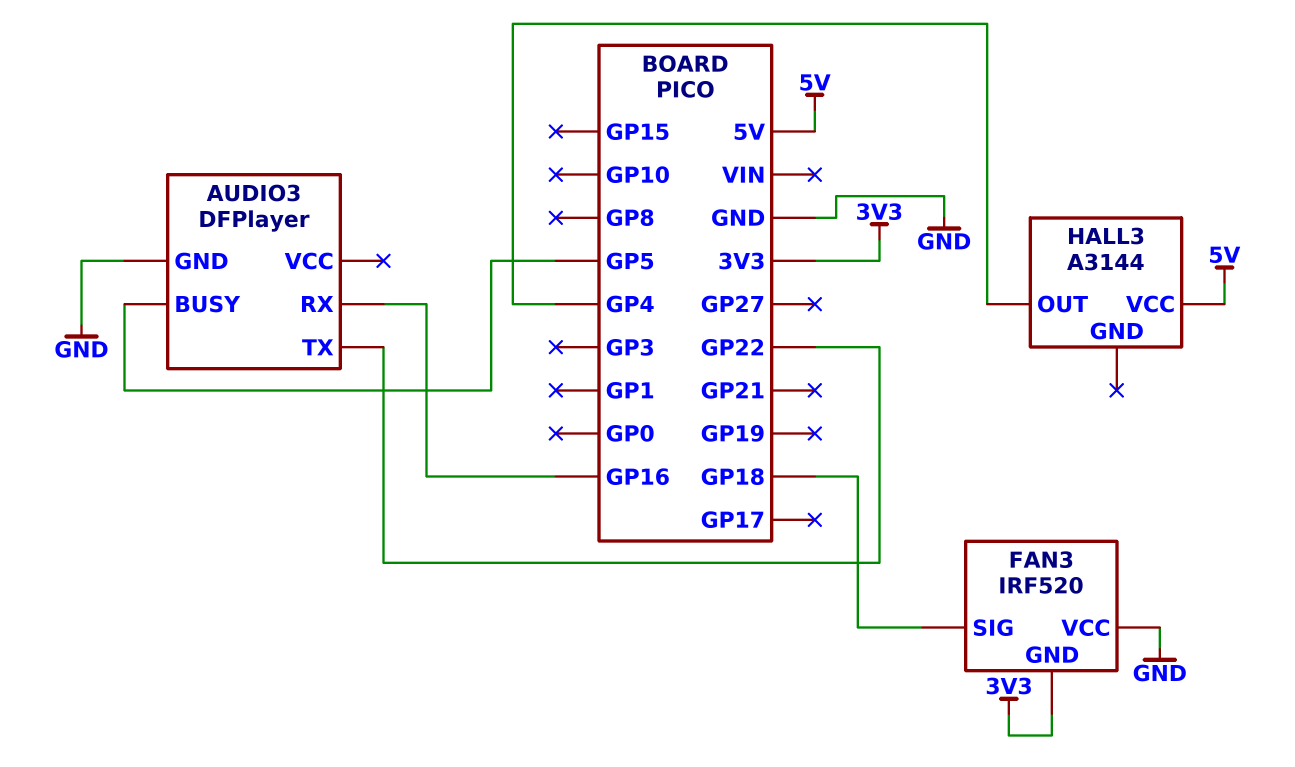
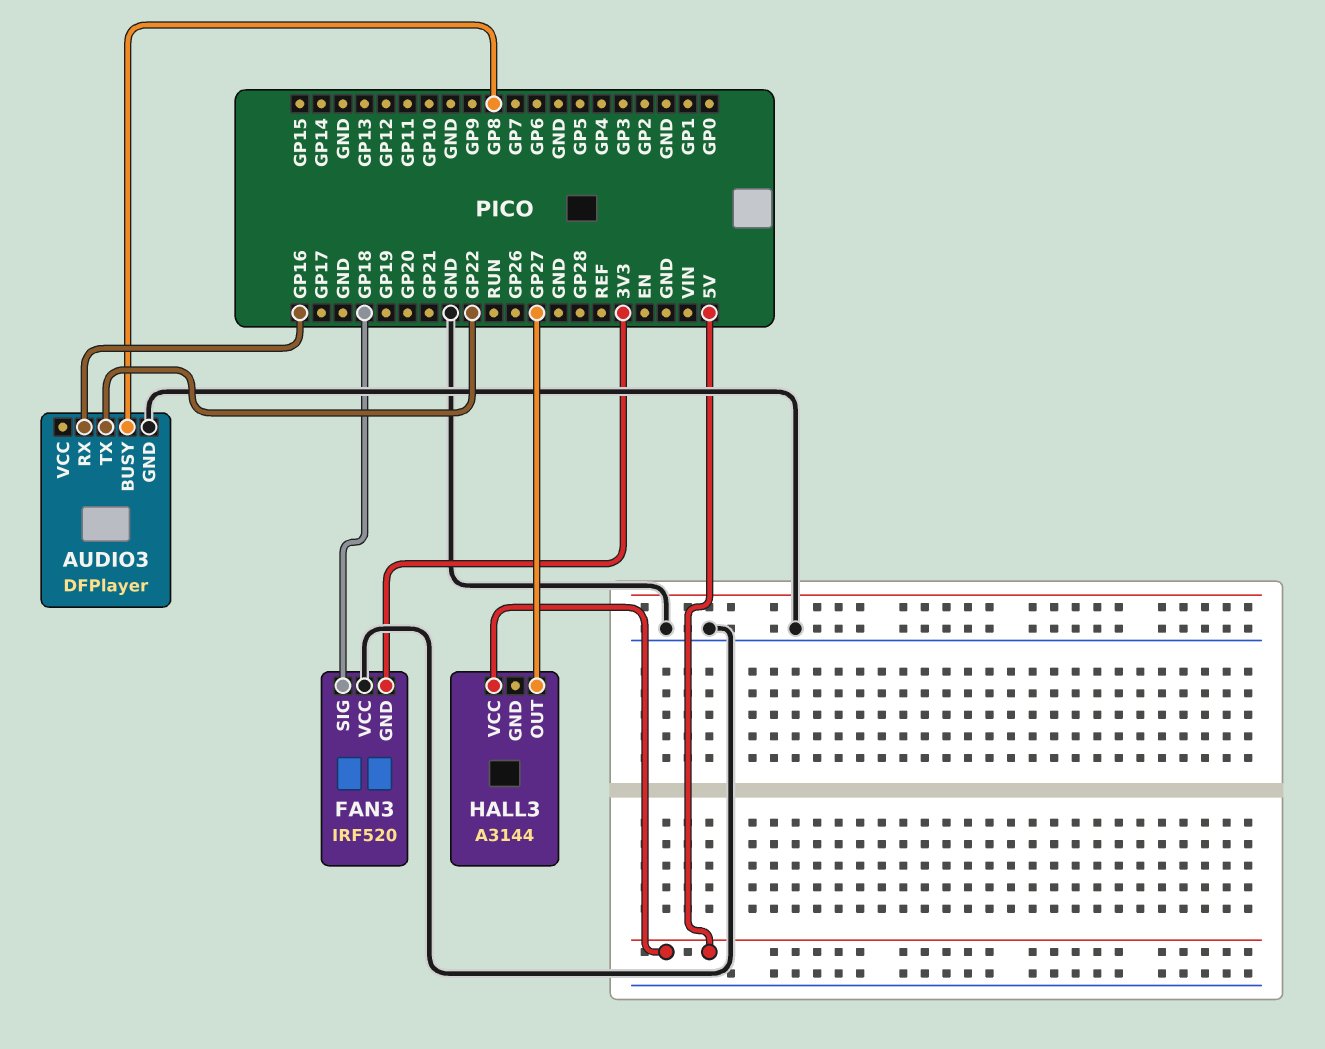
AUDIO3 pin BUSY: GP5 -> GP8
HALL3 pin OUT: GP4 -> GP27

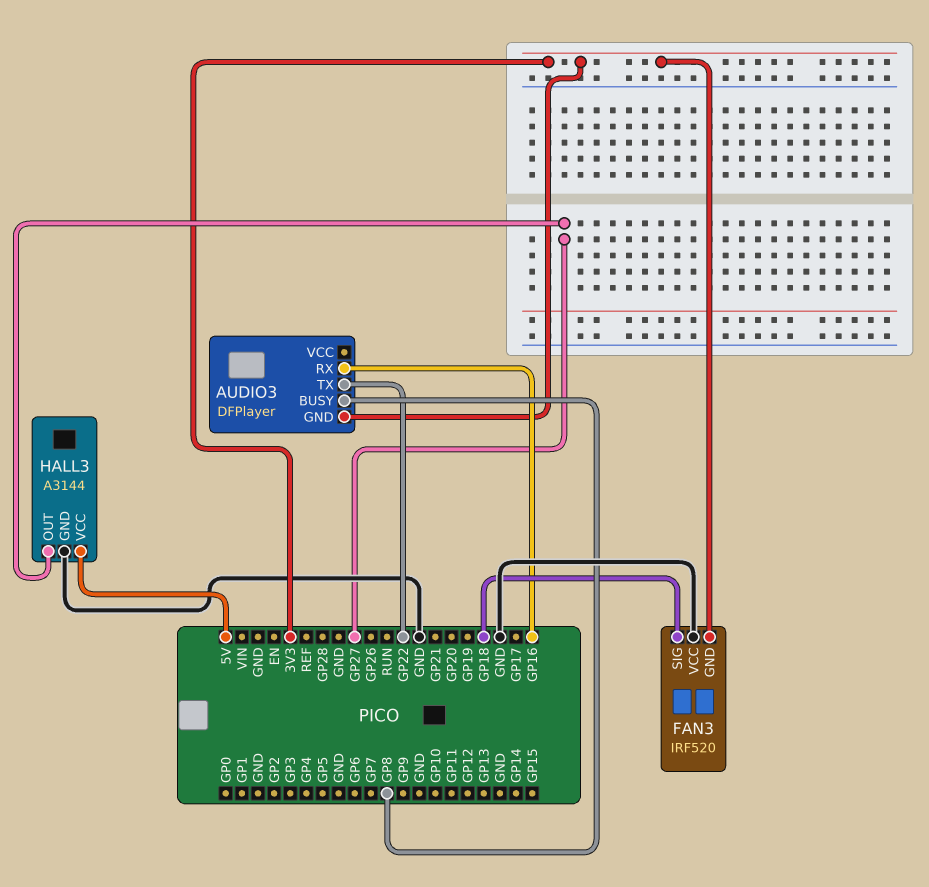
AUDIO3 pin GND: GND -> 3V3
HALL3 pin GND: none -> GND

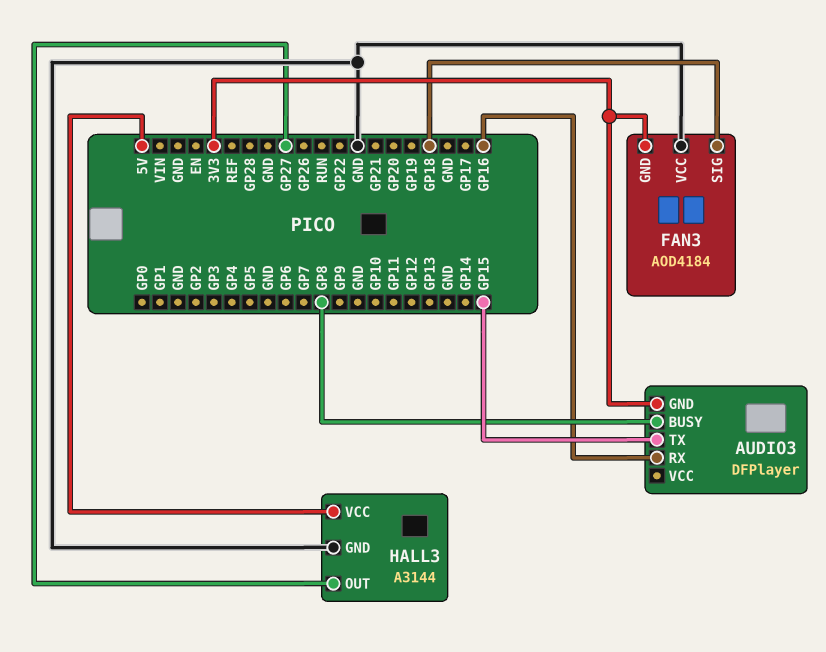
AUDIO3 pin TX: GP22 -> GP15
FAN3: IRF520 -> AOD4184

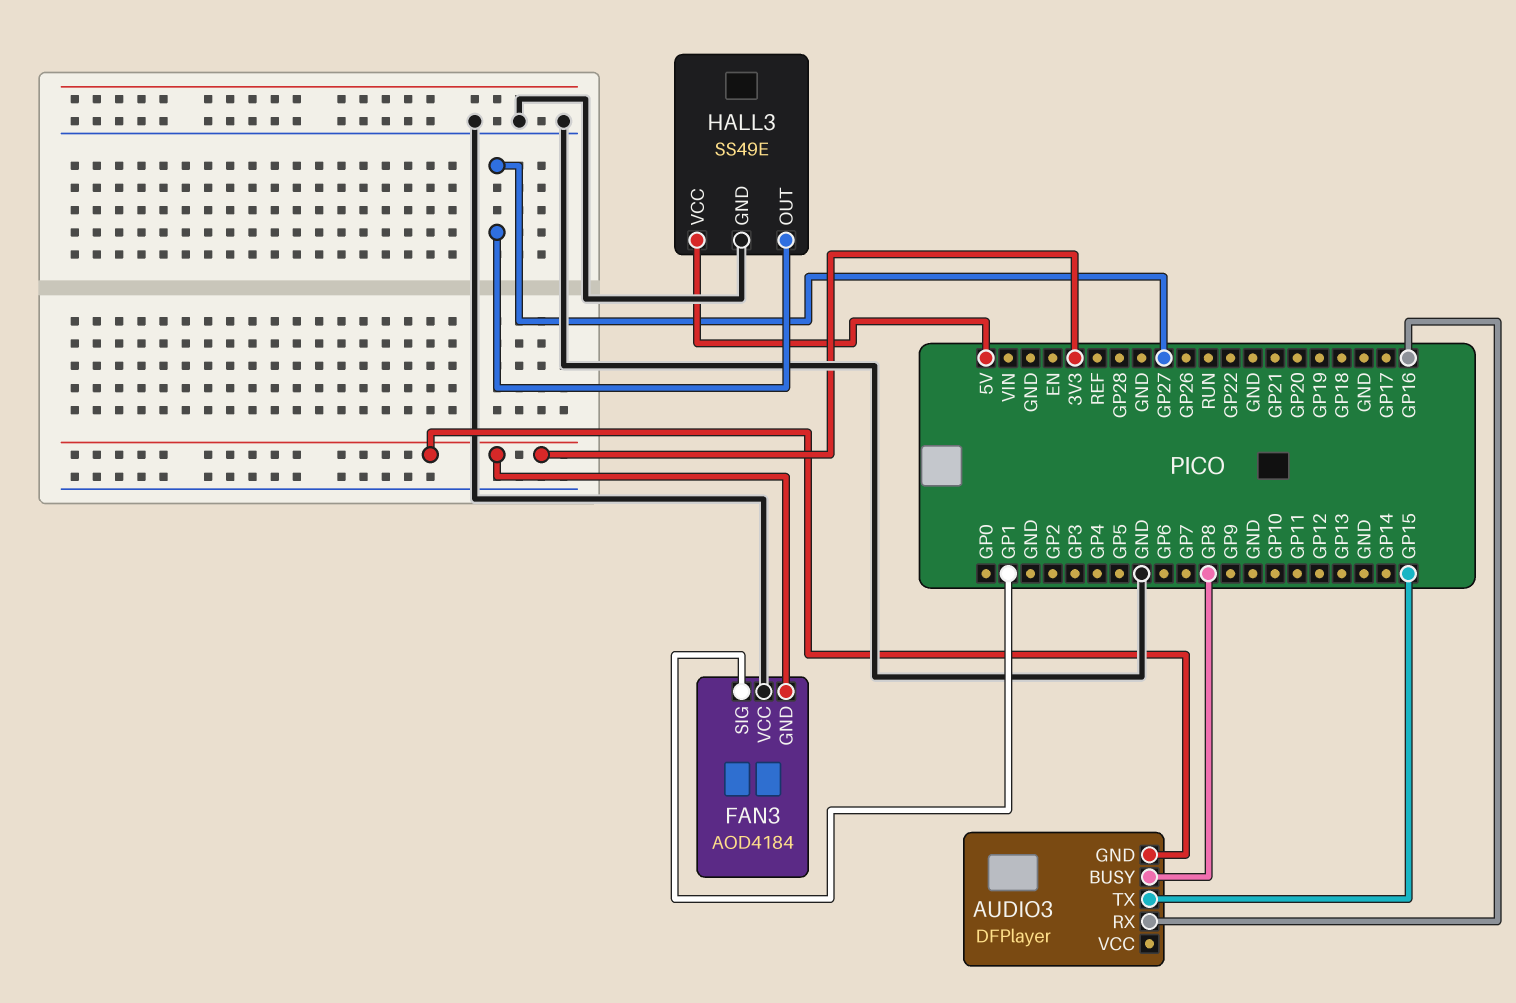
FAN3 pin SIG: GP18 -> GP1
HALL3: A3144 -> SS49E

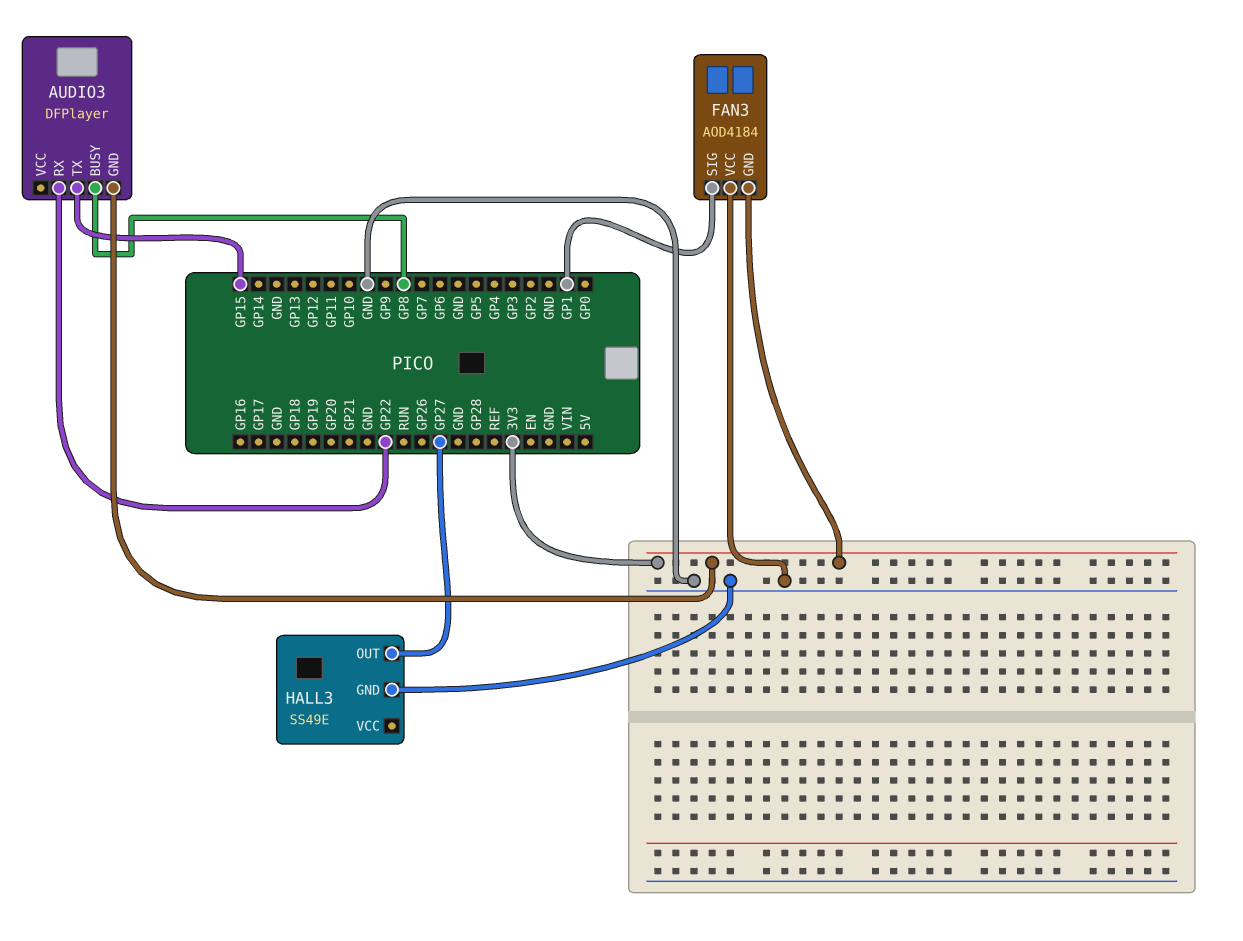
AUDIO3 pin RX: GP16 -> GP22
HALL3 pin VCC: 5V -> none

